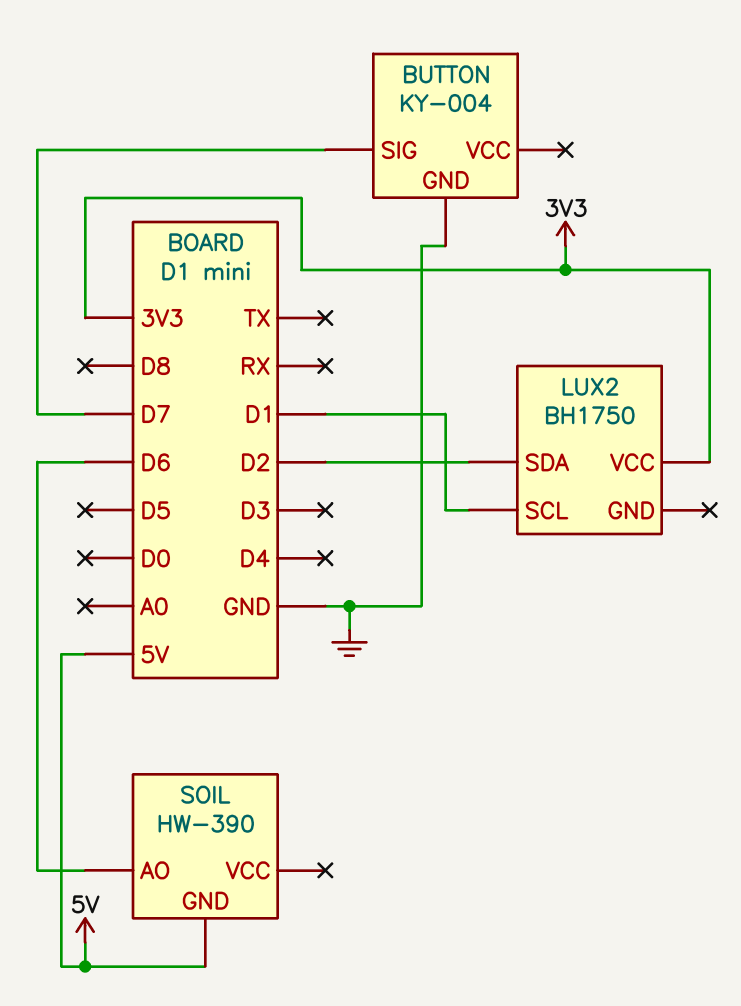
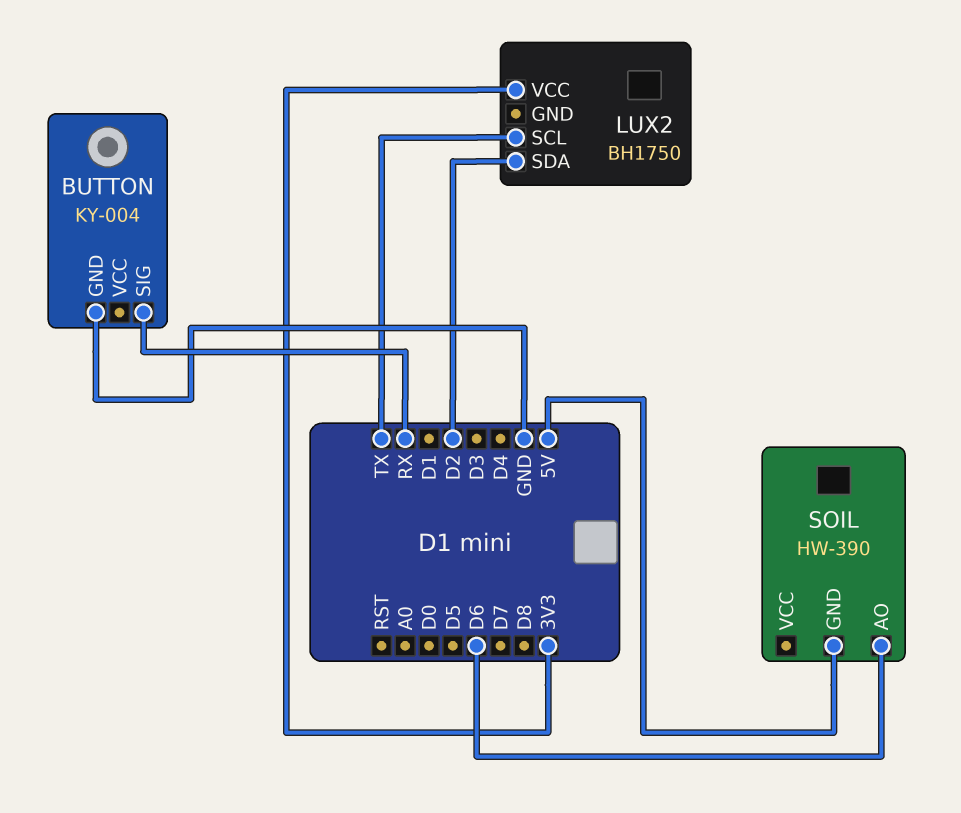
BUTTON pin SIG: D7 -> RX
LUX2 pin SCL: D1 -> TX

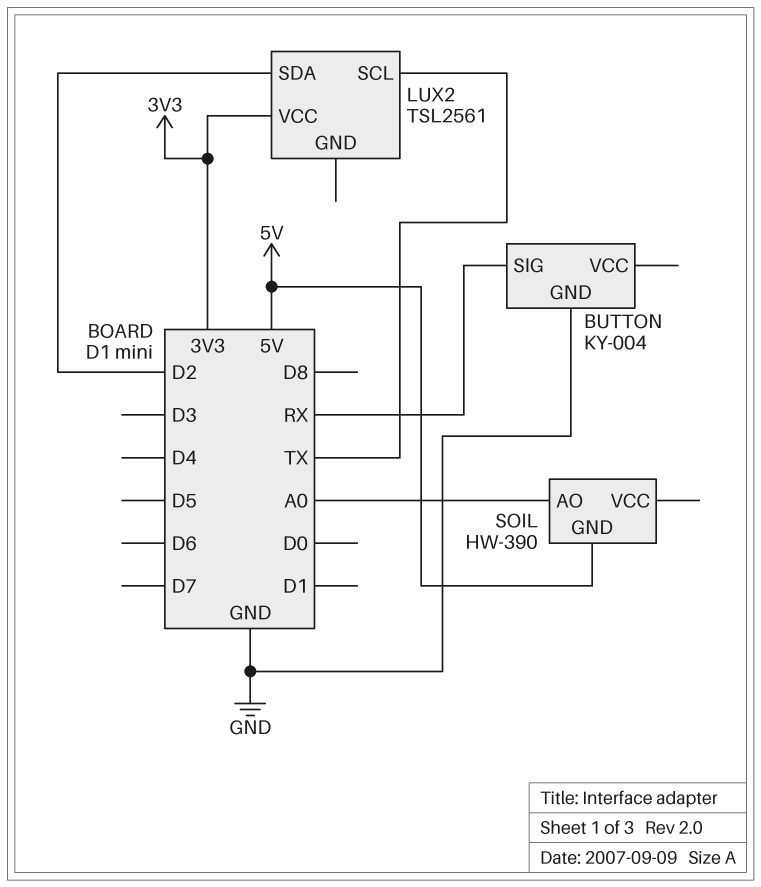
LUX2: BH1750 -> TSL2561
SOIL pin AO: D6 -> A0

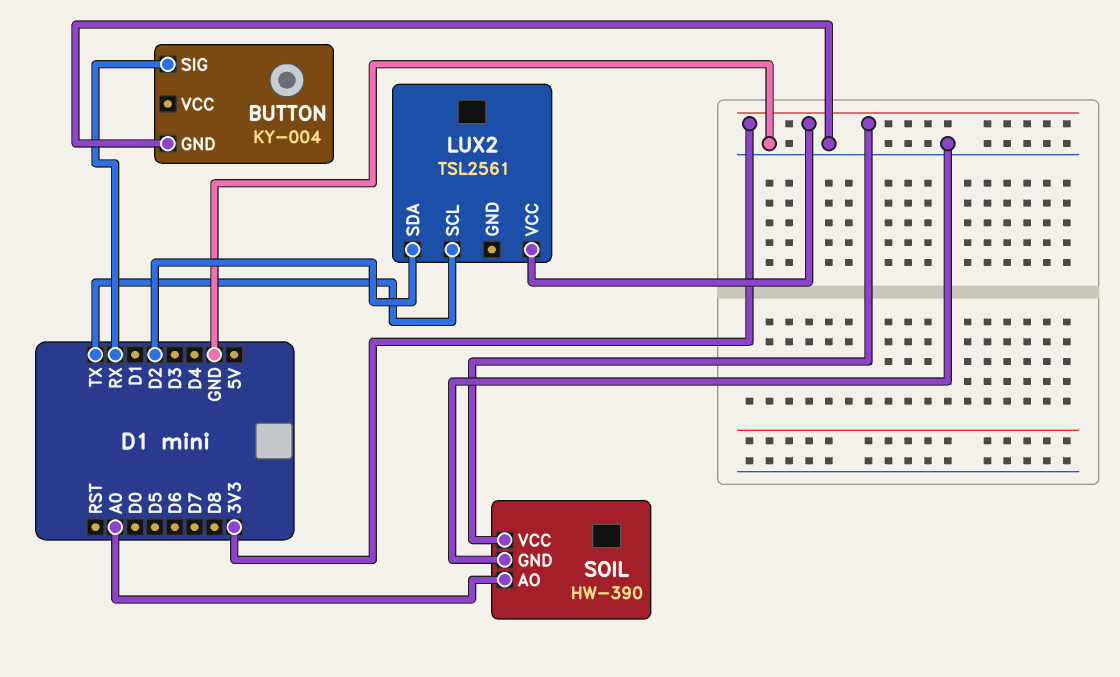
SOIL pin GND: 5V -> GND
SOIL pin VCC: none -> 3V3

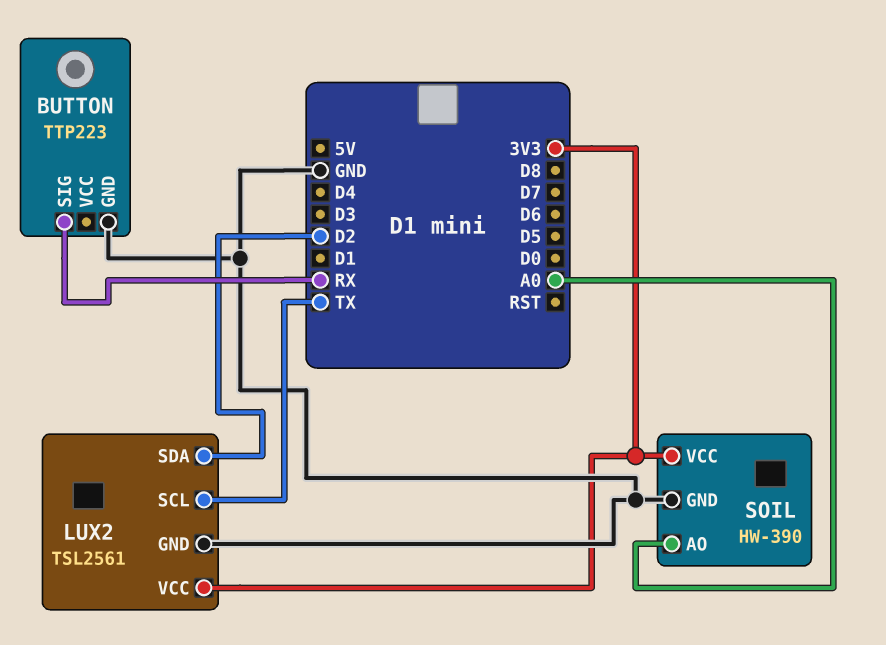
BUTTON: KY-004 -> TTP223
LUX2 pin GND: none -> GND

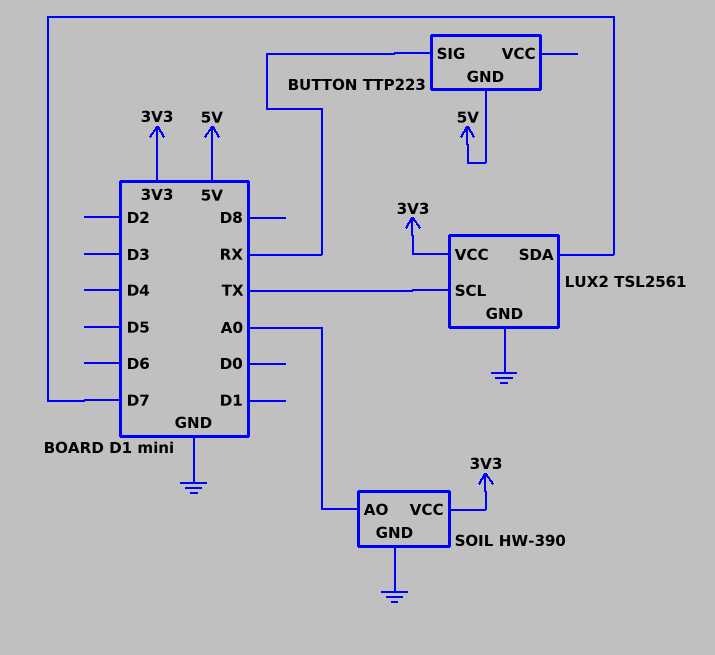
BUTTON pin GND: GND -> 5V
LUX2 pin SDA: D2 -> D7

